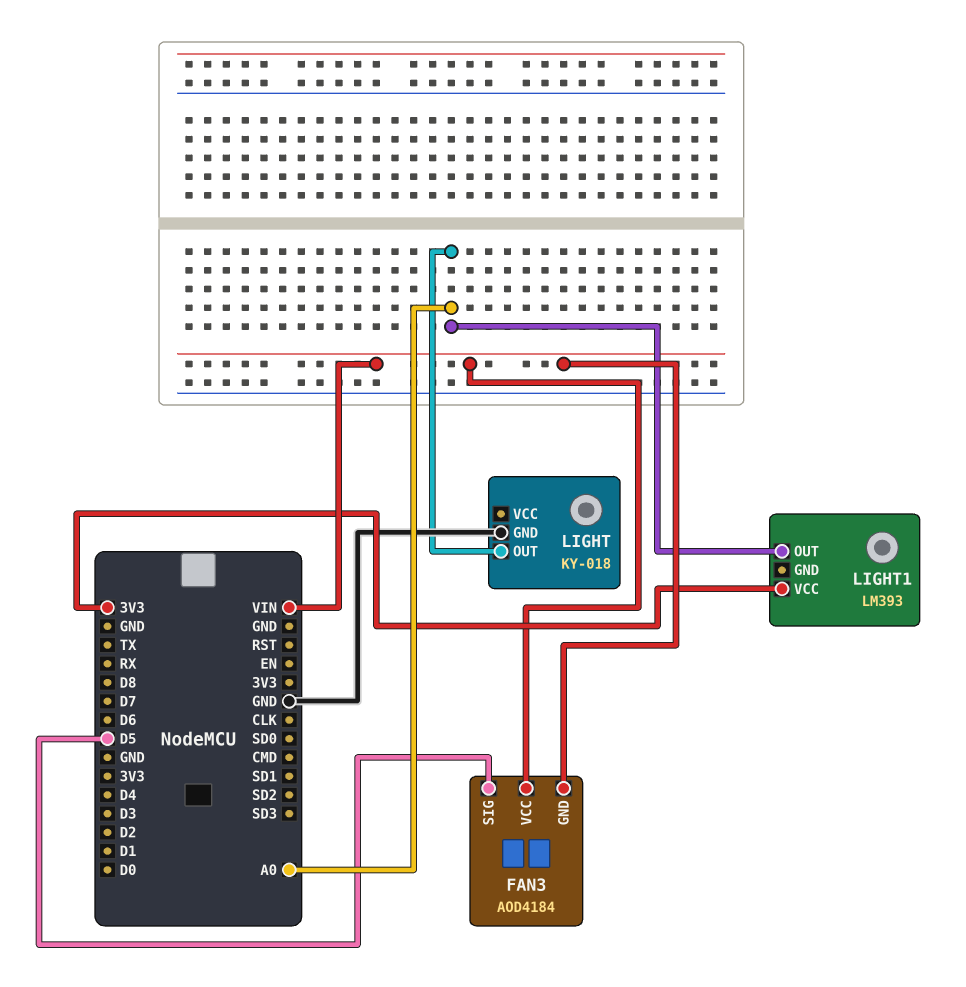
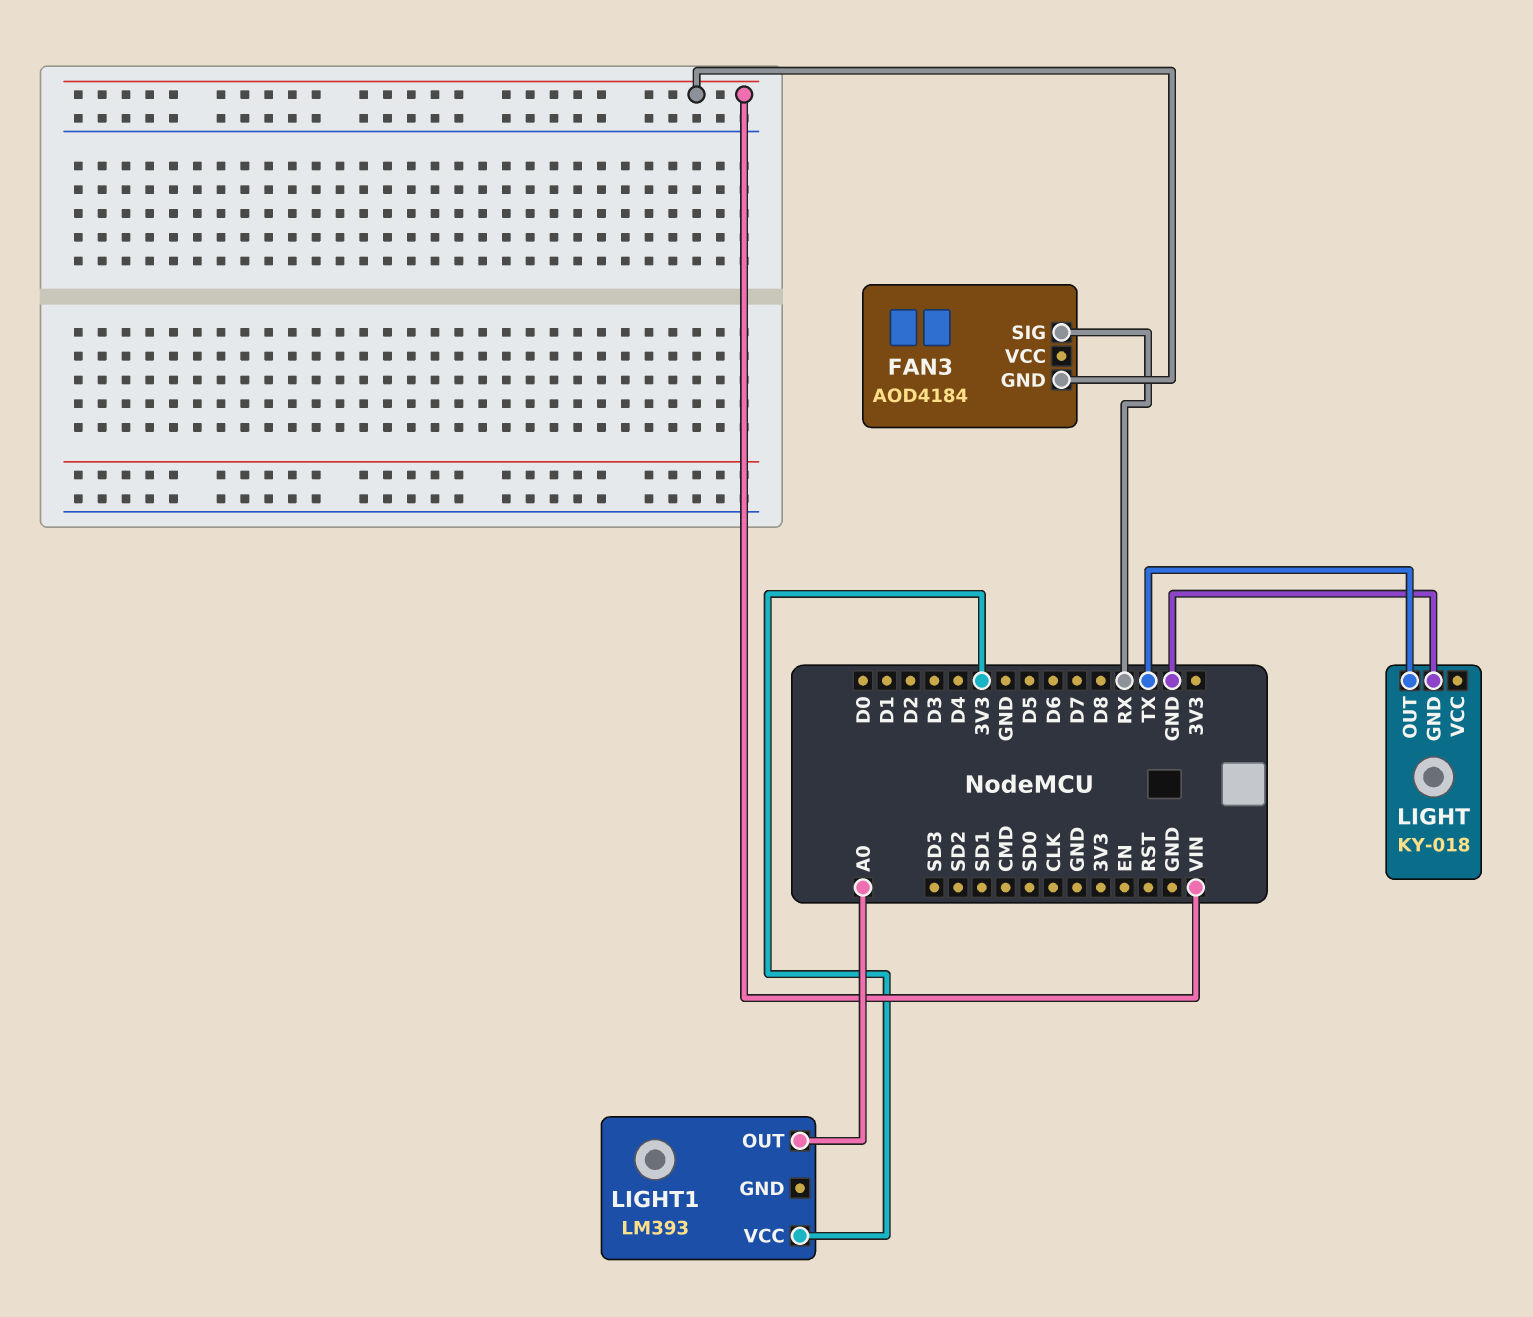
FAN3 pin SIG: D5 -> RX
FAN3 pin VCC: VIN -> none
LIGHT pin OUT: A0 -> TX

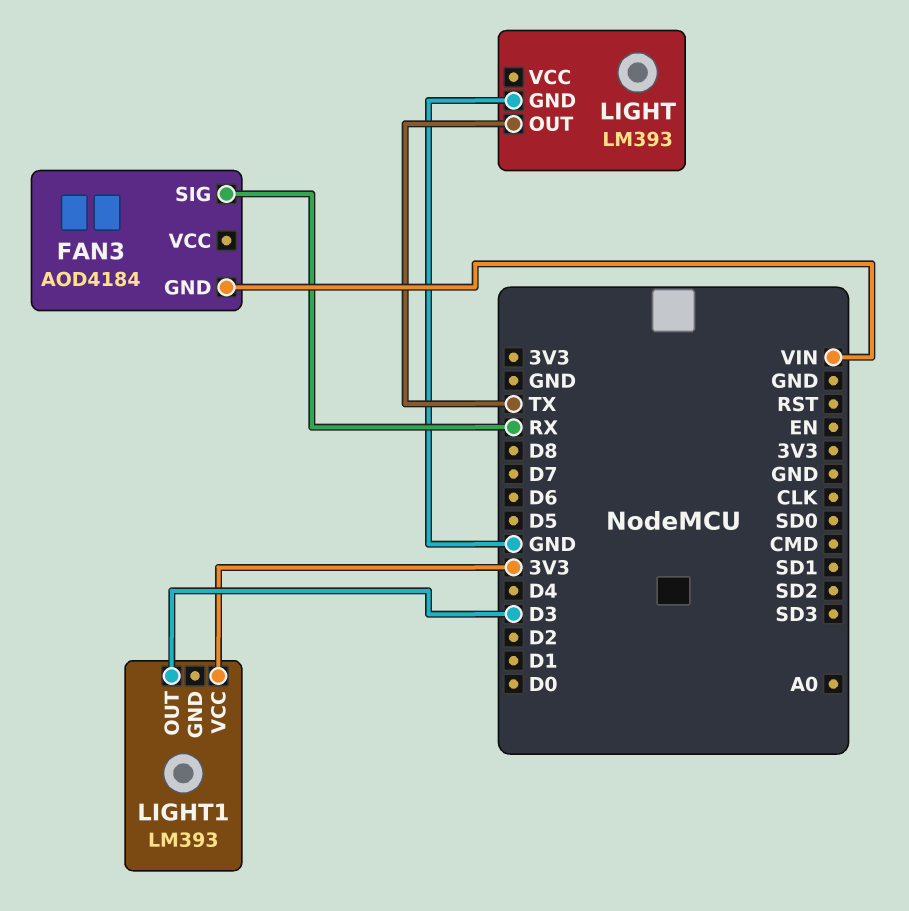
LIGHT: KY-018 -> LM393
LIGHT1 pin OUT: A0 -> D3

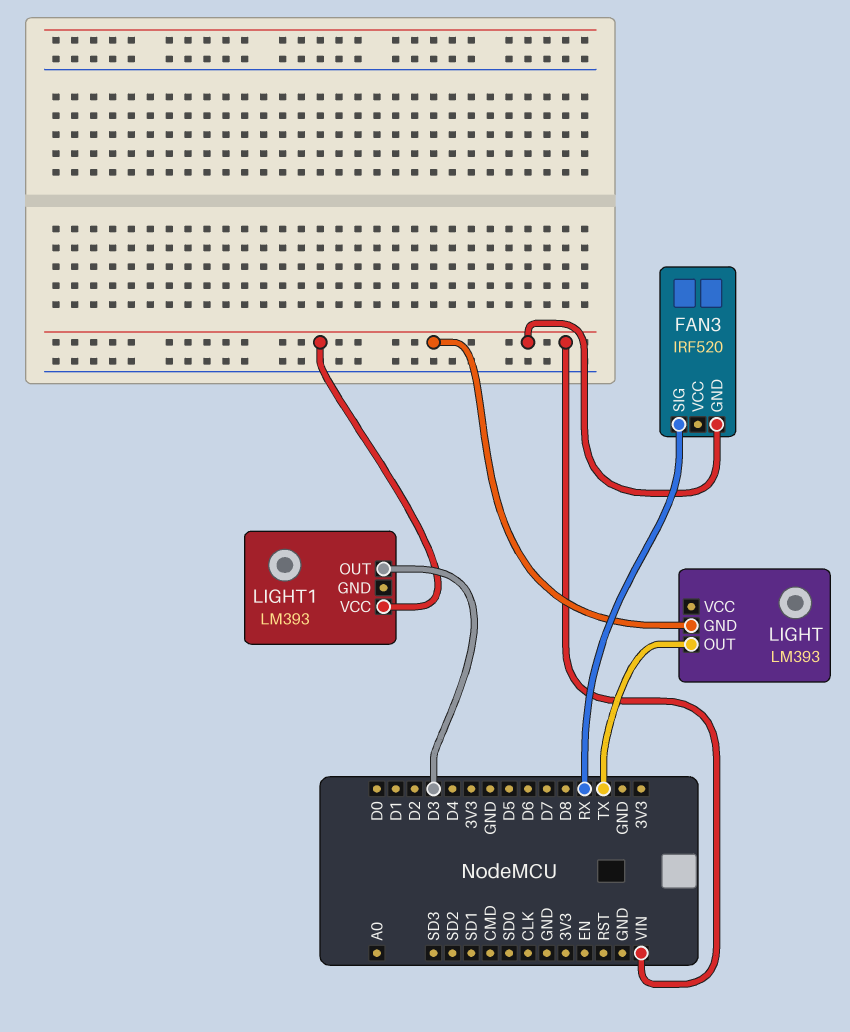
FAN3: AOD4184 -> IRF520
LIGHT pin GND: GND -> VIN
LIGHT1 pin VCC: 3V3 -> VIN

